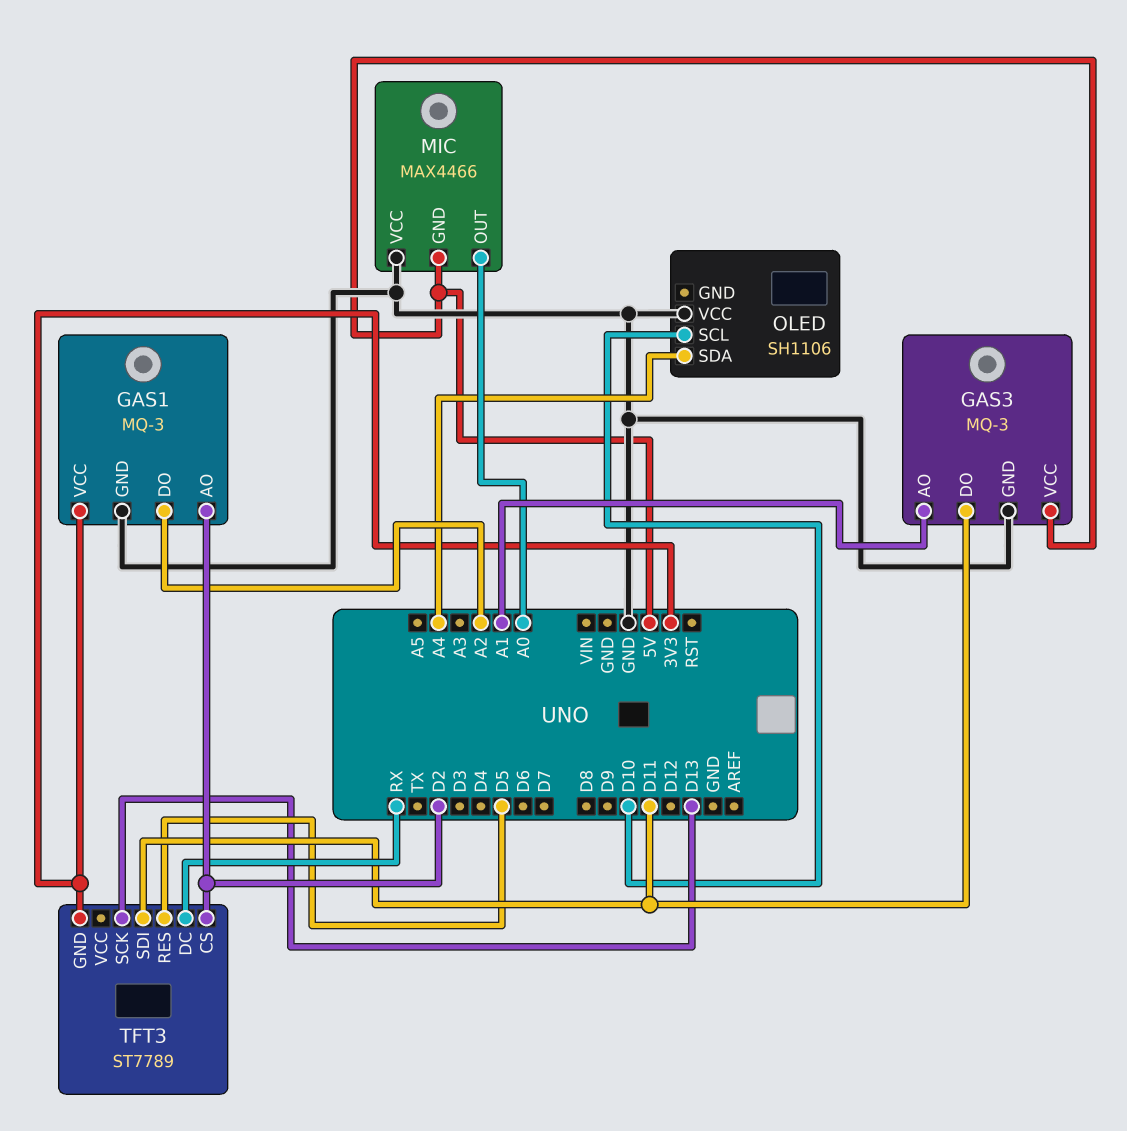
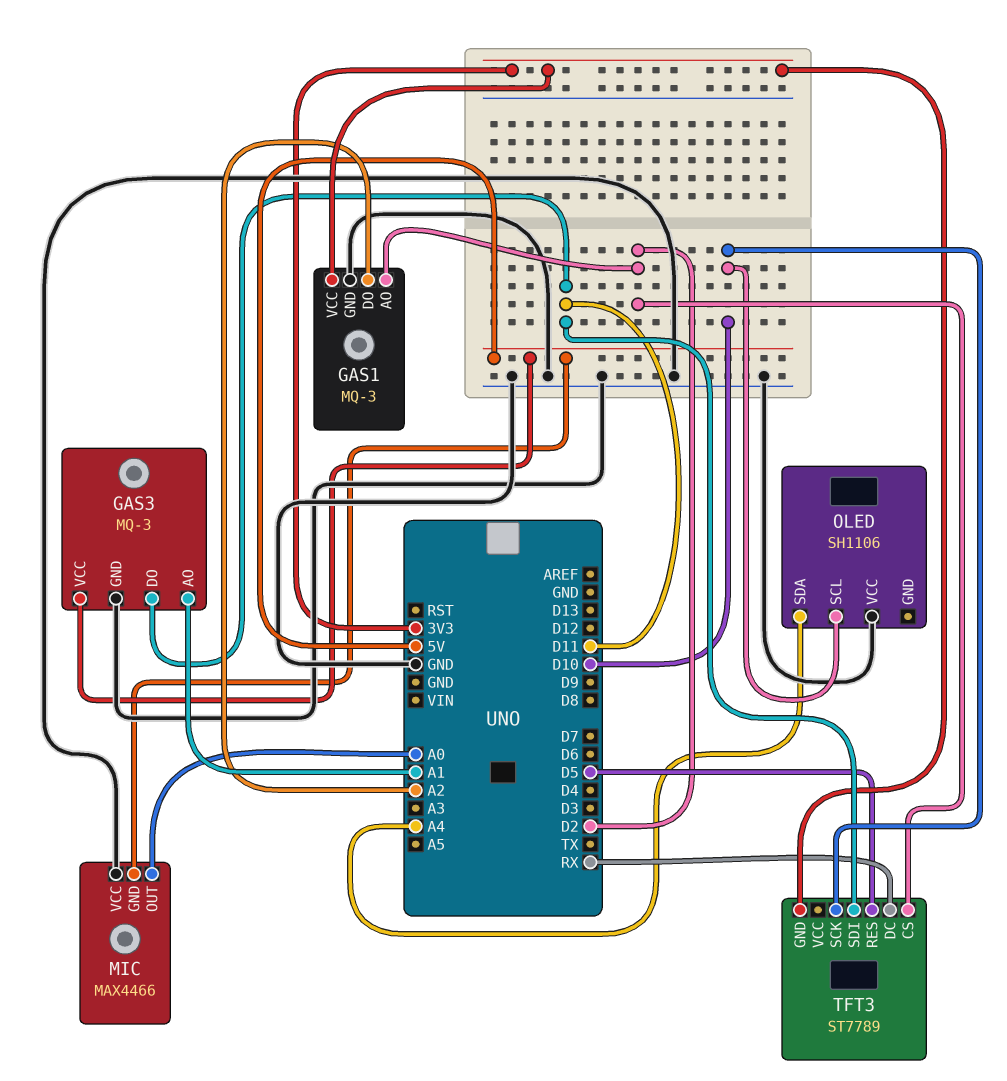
TFT3 pin SCK: D13 -> D10

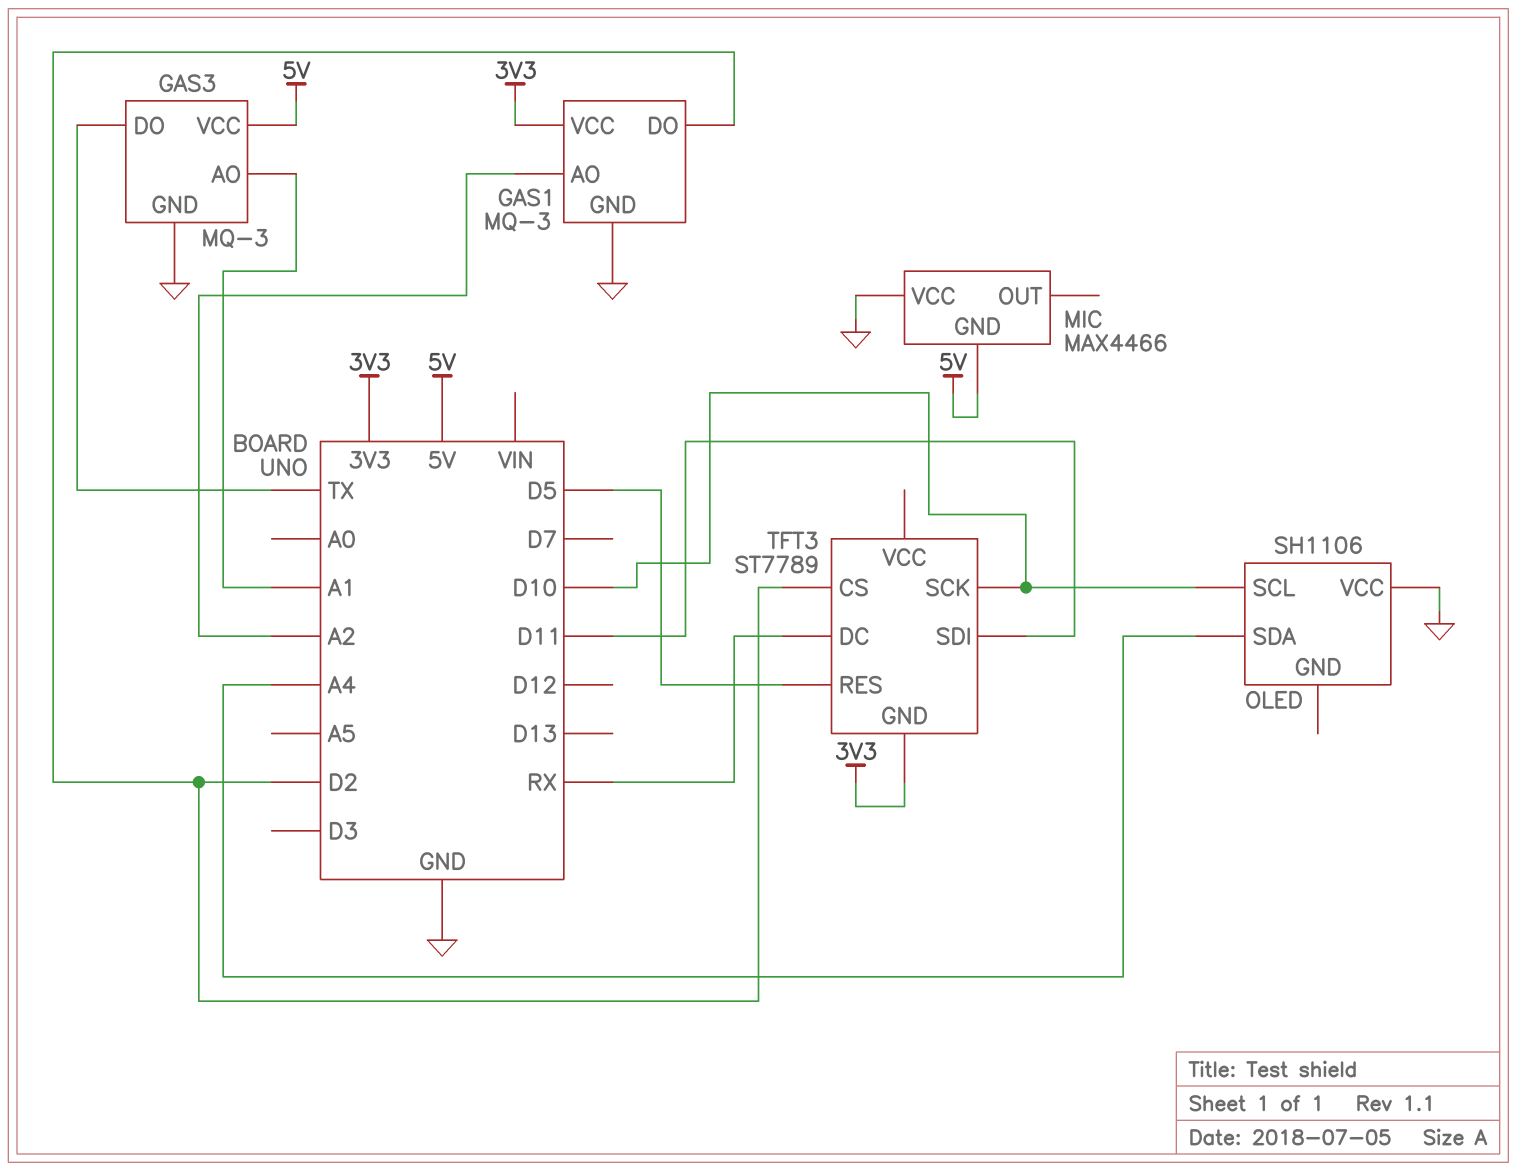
GAS1 pin AO: D2 -> A2
GAS1 pin DO: A2 -> D2
GAS3 pin DO: D11 -> TX
MIC pin OUT: A0 -> none

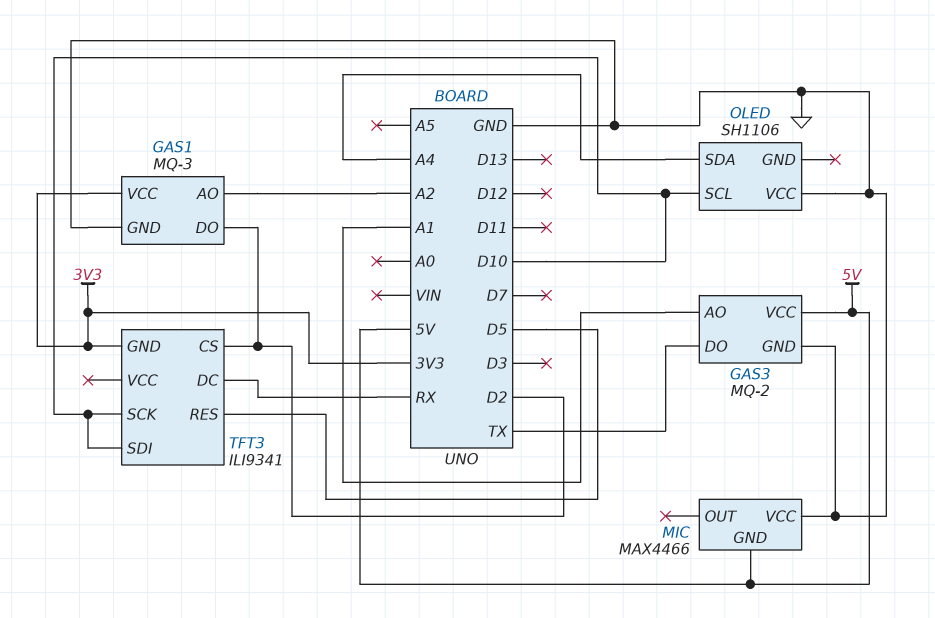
GAS3: MQ-3 -> MQ-2
TFT3: ST7789 -> ILI9341
TFT3 pin SDI: D11 -> D10

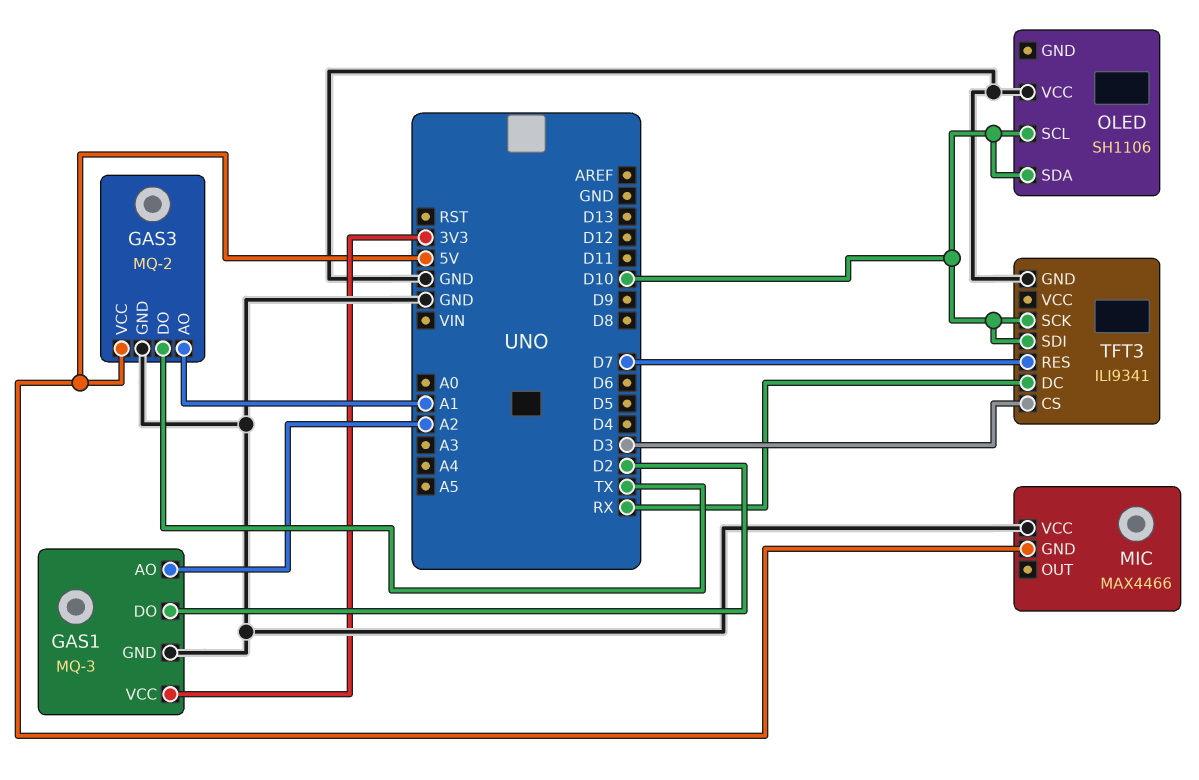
OLED pin SDA: A4 -> D10
TFT3 pin CS: D2 -> D3
TFT3 pin GND: 3V3 -> GND
TFT3 pin RES: D5 -> D7

